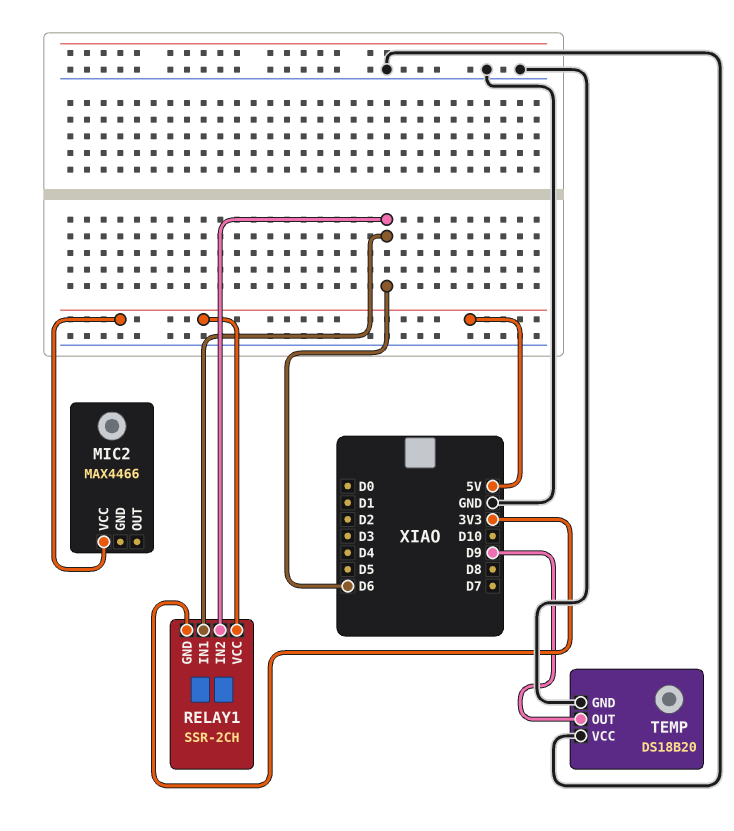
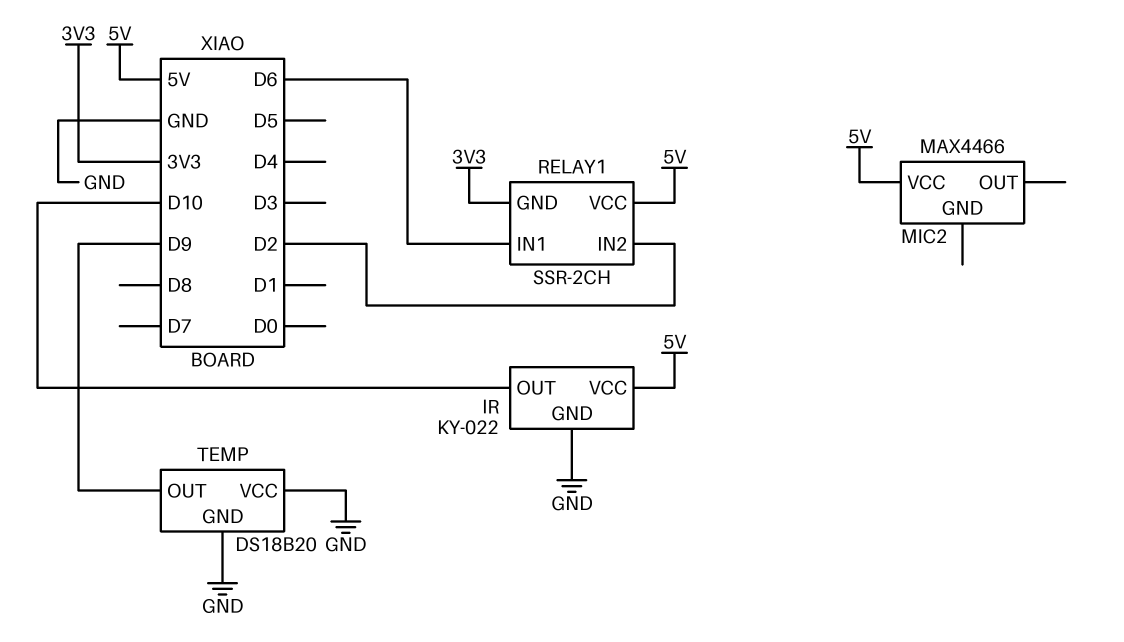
IR: none -> KY-022
IR pin GND: none -> GND
IR pin OUT: none -> D10
IR pin VCC: none -> 5V
RELAY1 pin IN2: D6 -> D2

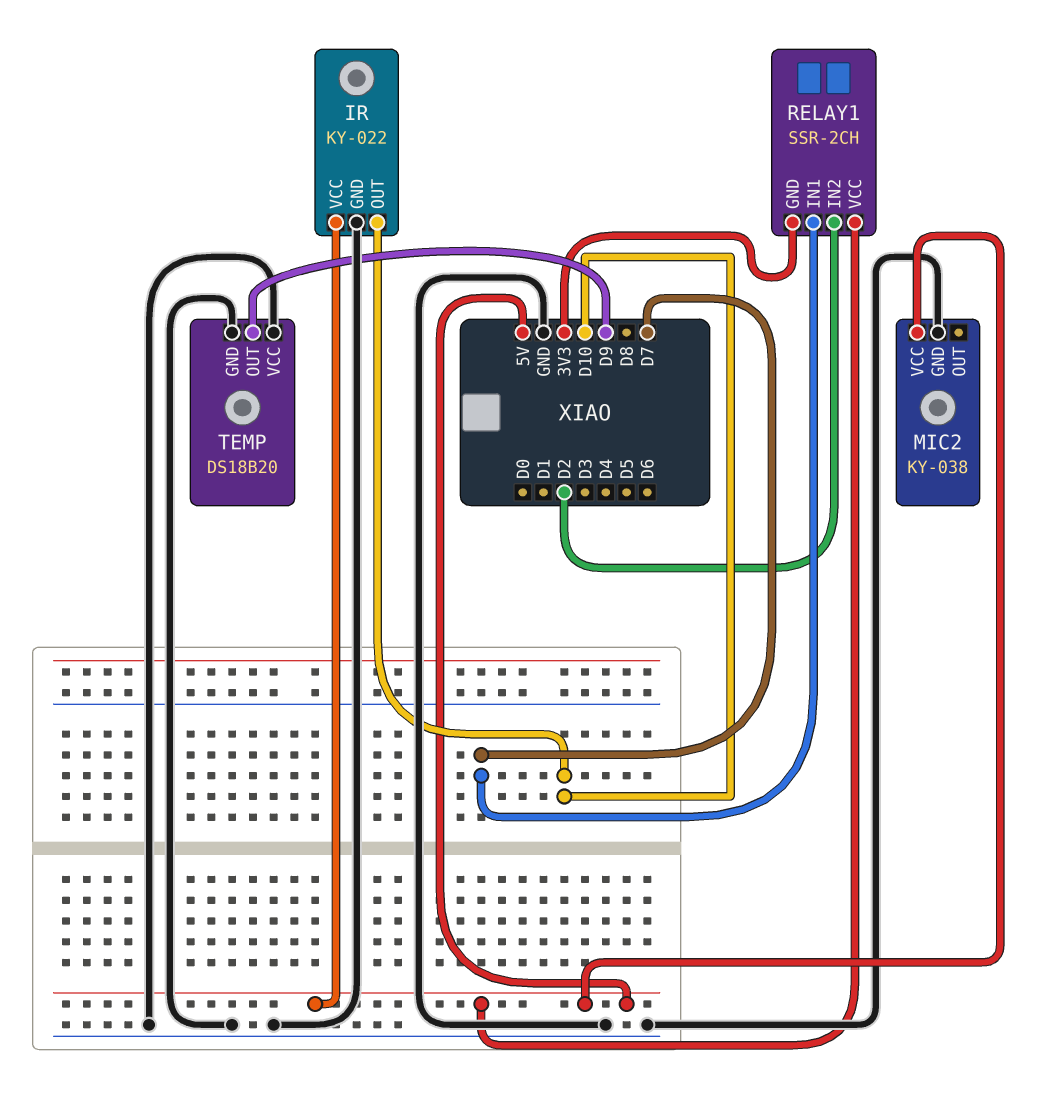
MIC2: MAX4466 -> KY-038
MIC2 pin GND: none -> GND
RELAY1 pin IN1: D6 -> D7

